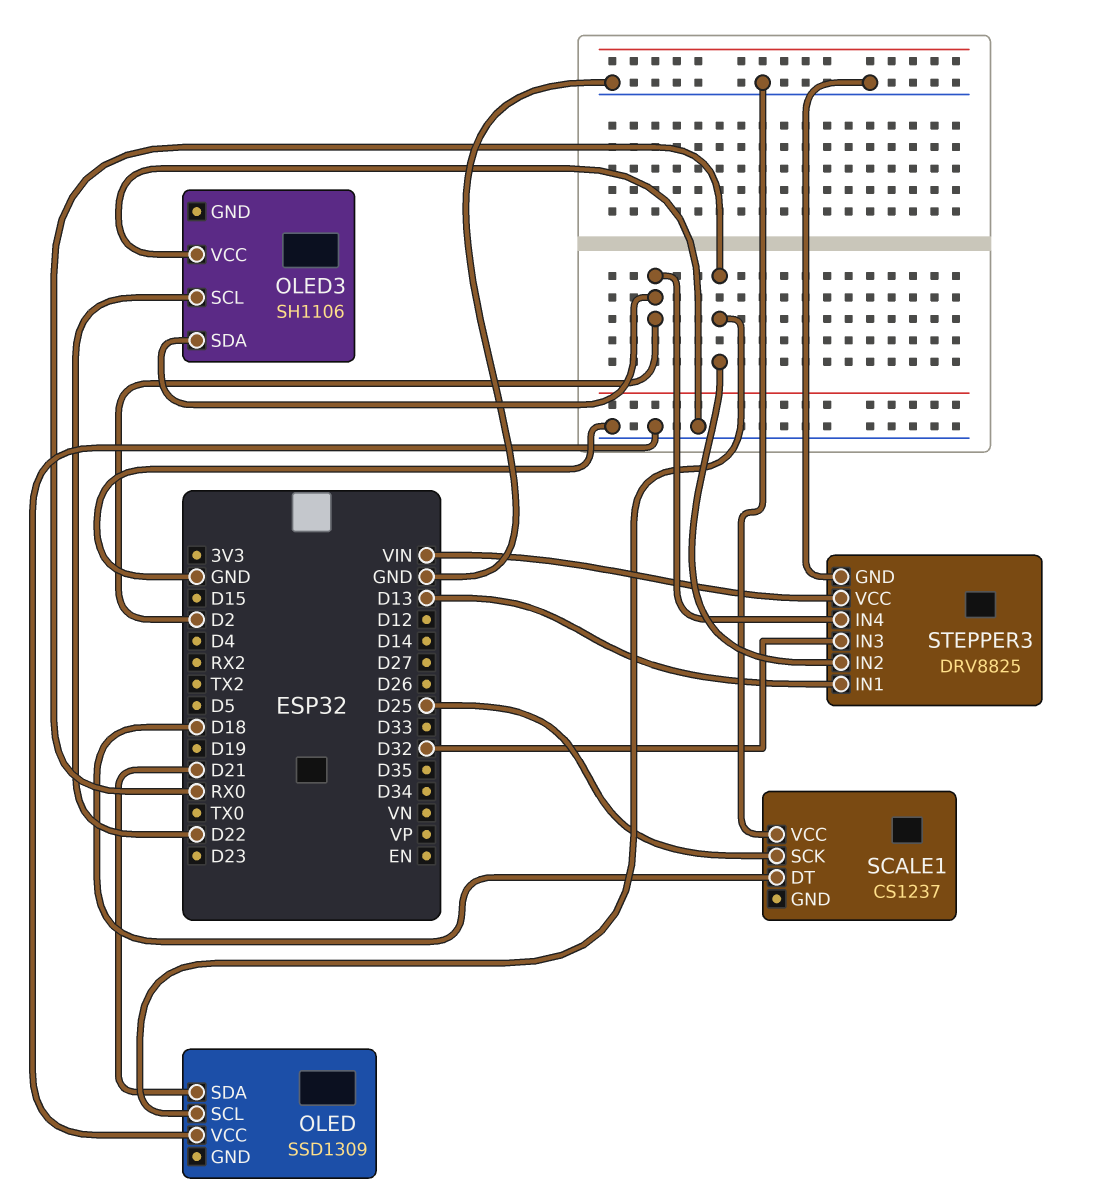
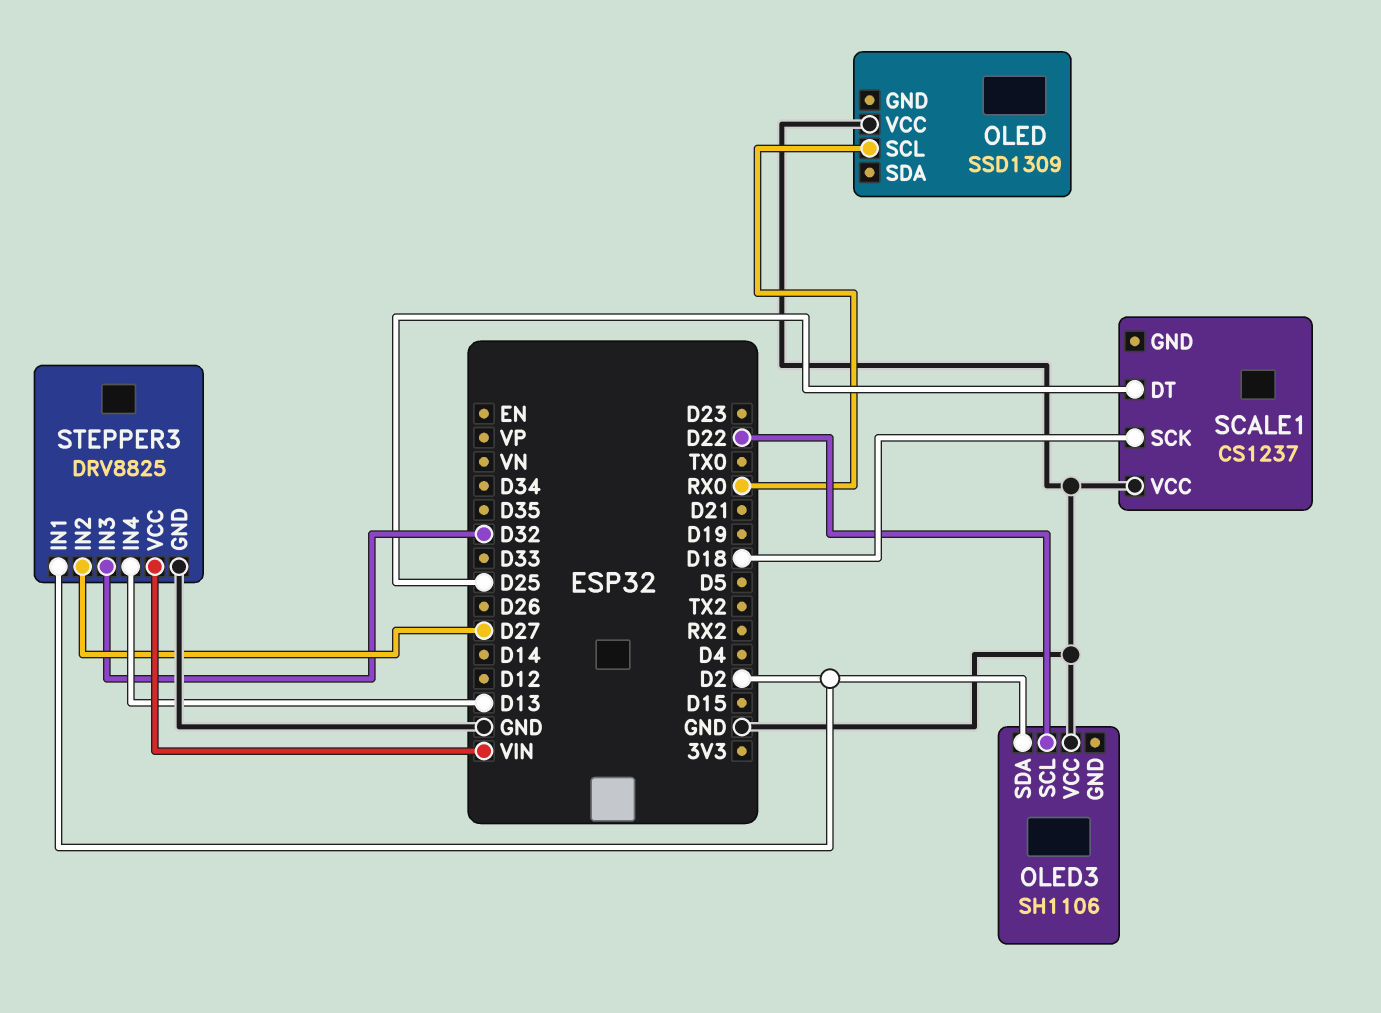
OLED pin SDA: D21 -> none
SCALE1 pin DT: D18 -> D25
SCALE1 pin SCK: D25 -> D18
STEPPER3 pin IN1: D13 -> D2
STEPPER3 pin IN2: RX0 -> D27
STEPPER3 pin IN4: D2 -> D13

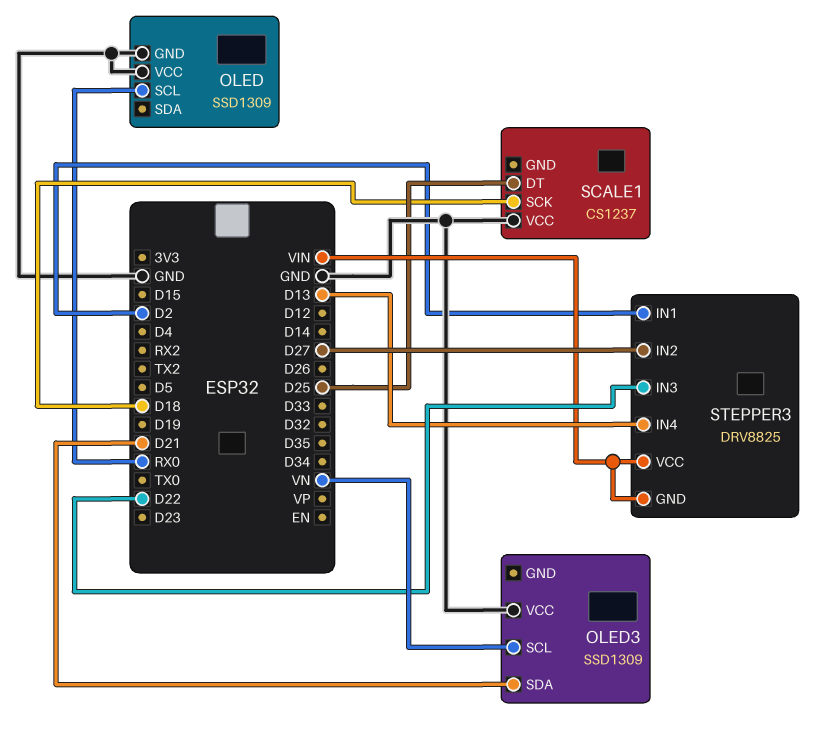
OLED pin GND: none -> GND
OLED3: SH1106 -> SSD1309
OLED3 pin SCL: D22 -> VN
OLED3 pin SDA: D2 -> D21
STEPPER3 pin GND: GND -> VIN
STEPPER3 pin IN3: D32 -> D22

